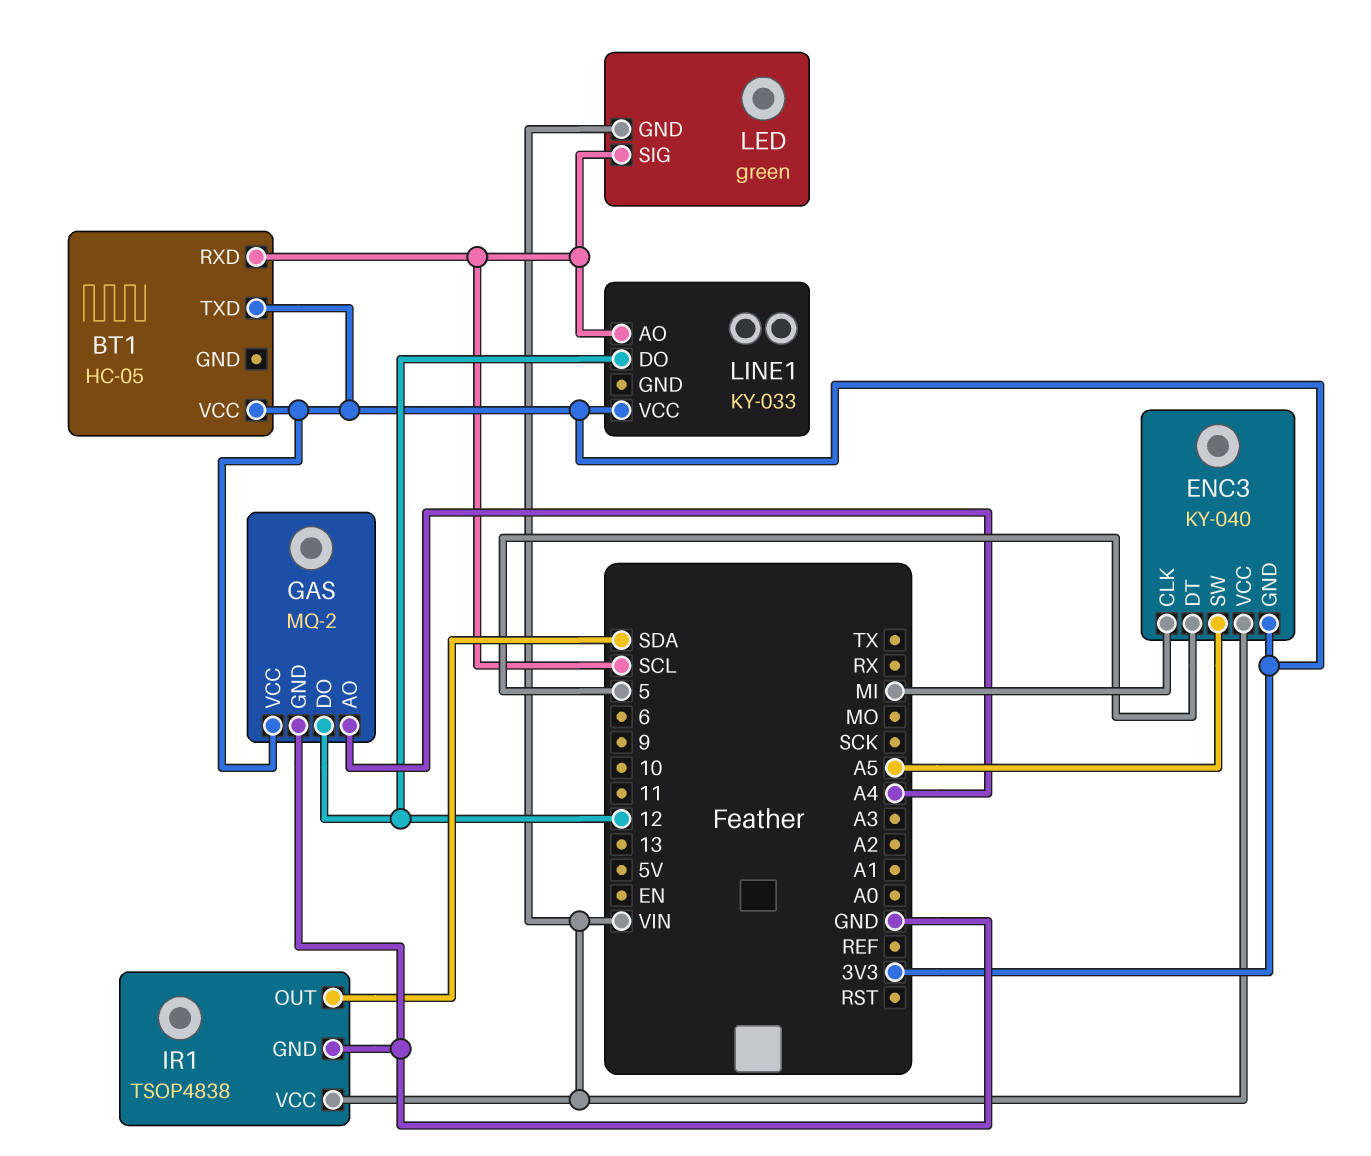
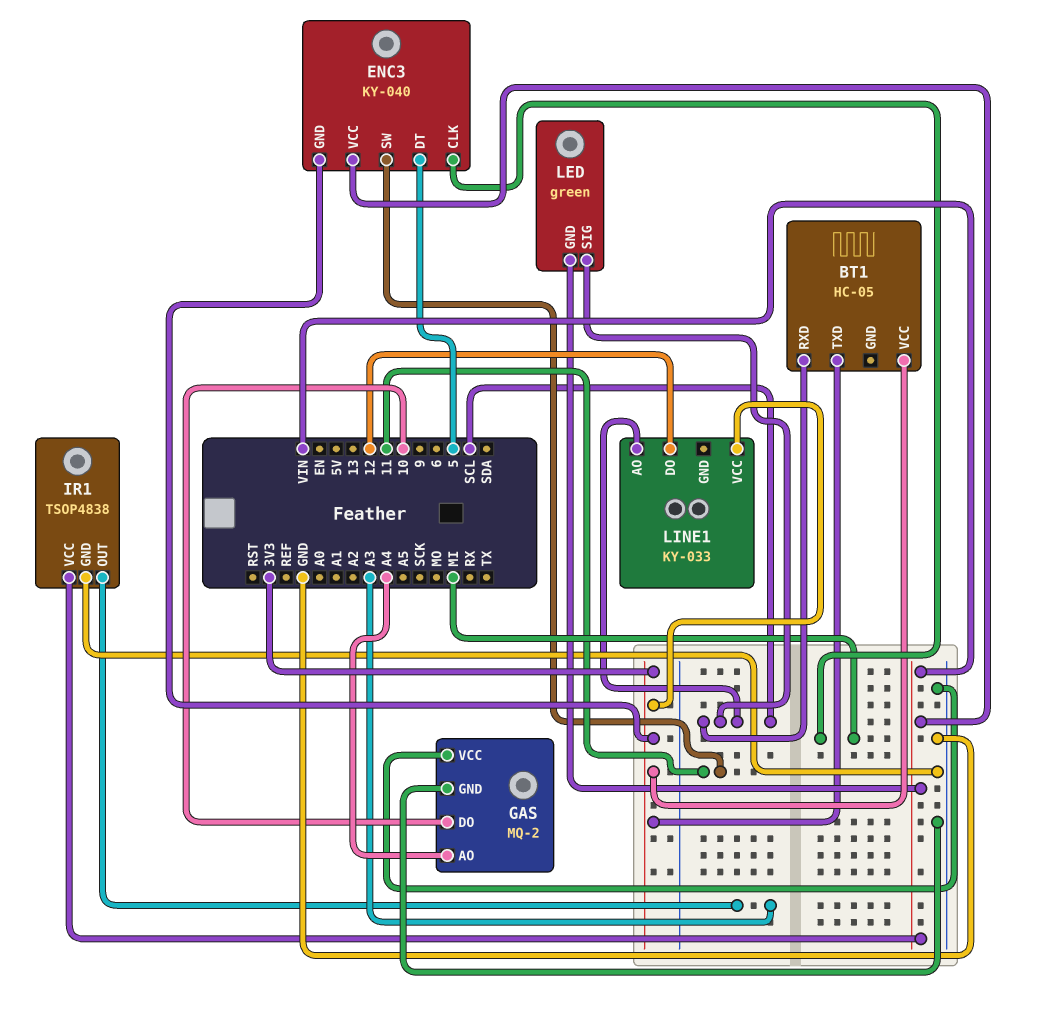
ENC3 pin SW: A5 -> 11
GAS pin DO: 12 -> 10
GAS pin VCC: 3V3 -> GND
IR1 pin OUT: SDA -> A3

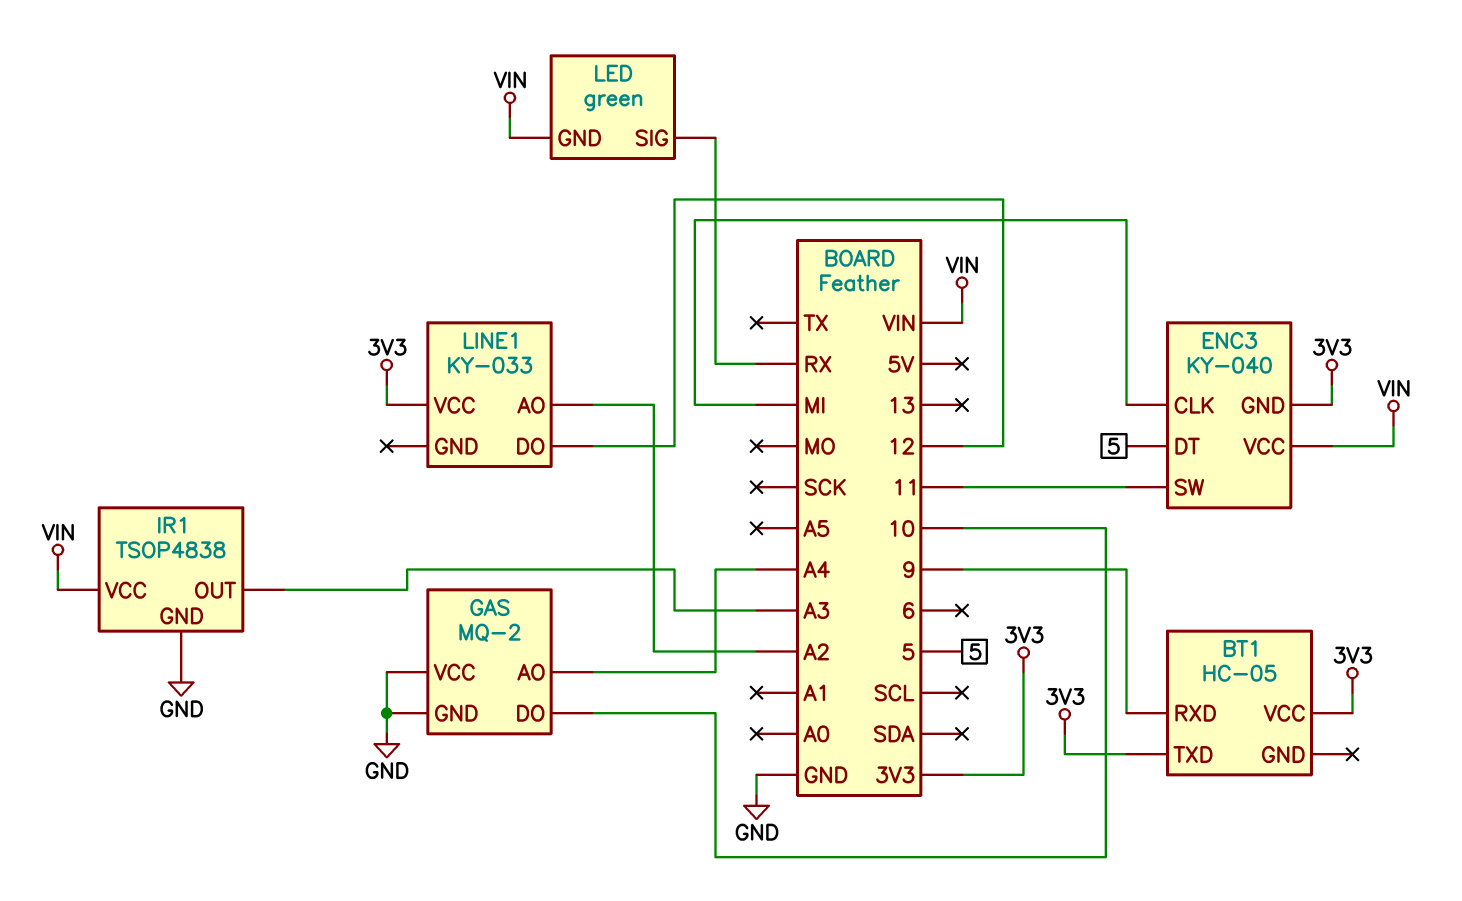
BT1 pin RXD: SCL -> 9
LED pin SIG: SCL -> RX
LINE1 pin AO: SCL -> A2

